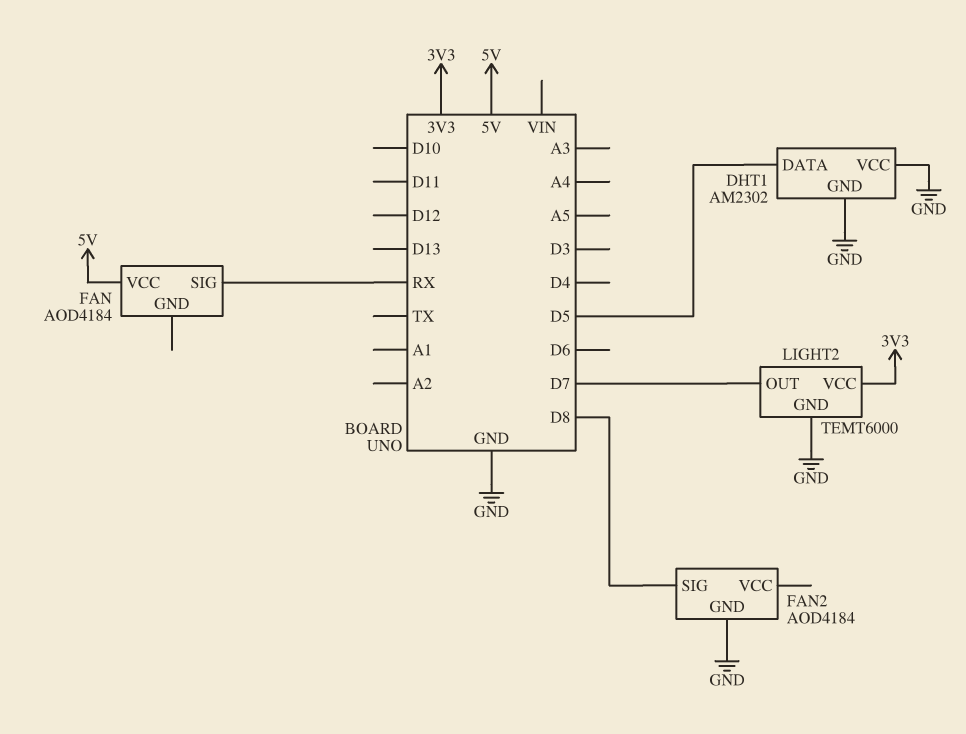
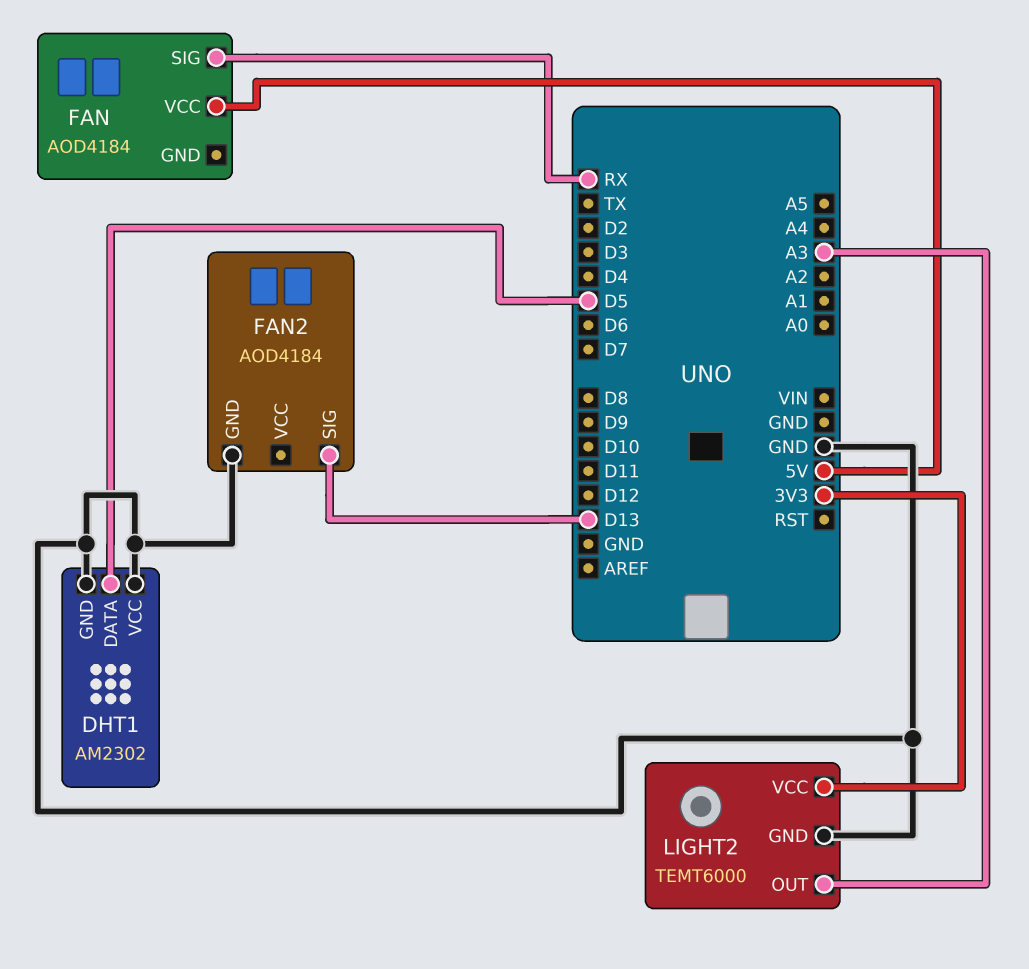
FAN2 pin SIG: D8 -> D13
LIGHT2 pin OUT: D7 -> A3

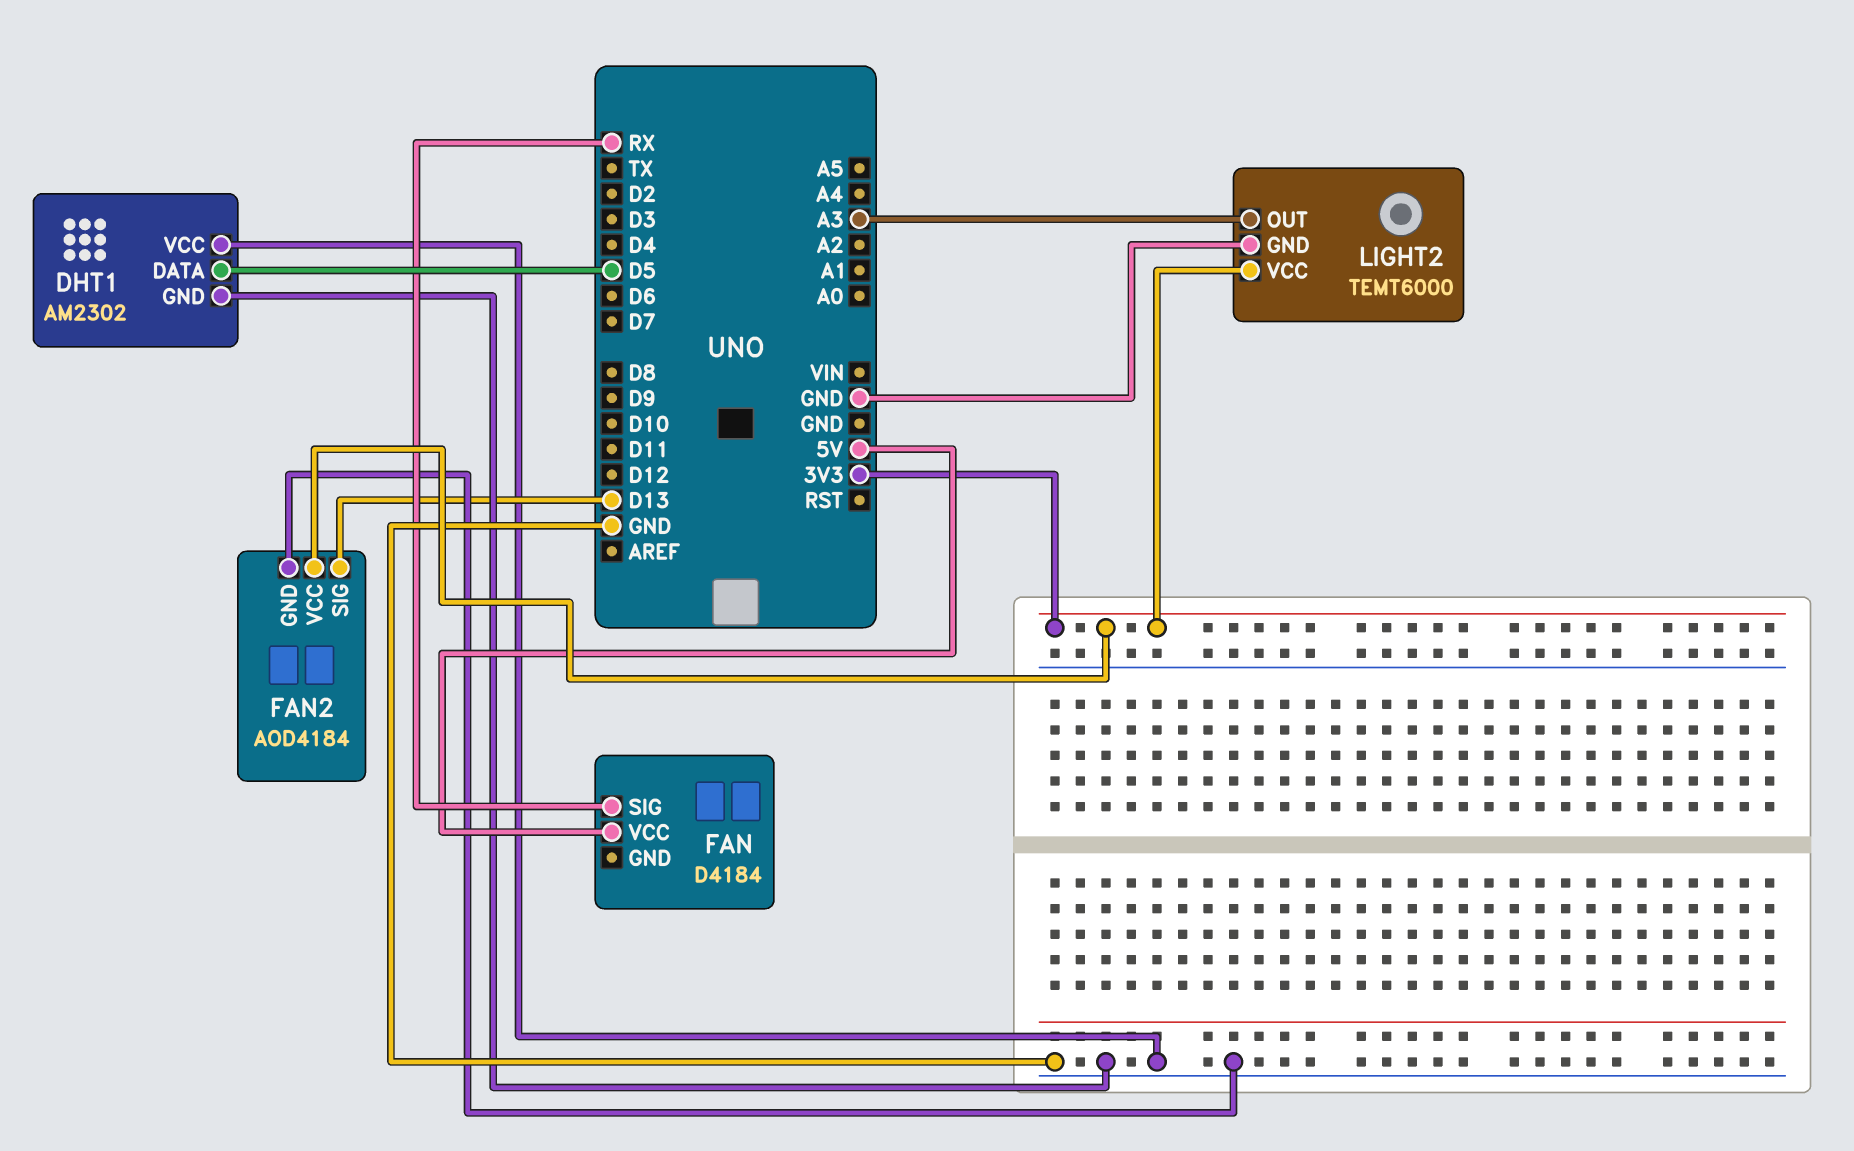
FAN: AOD4184 -> D4184
FAN2 pin VCC: none -> 3V3

